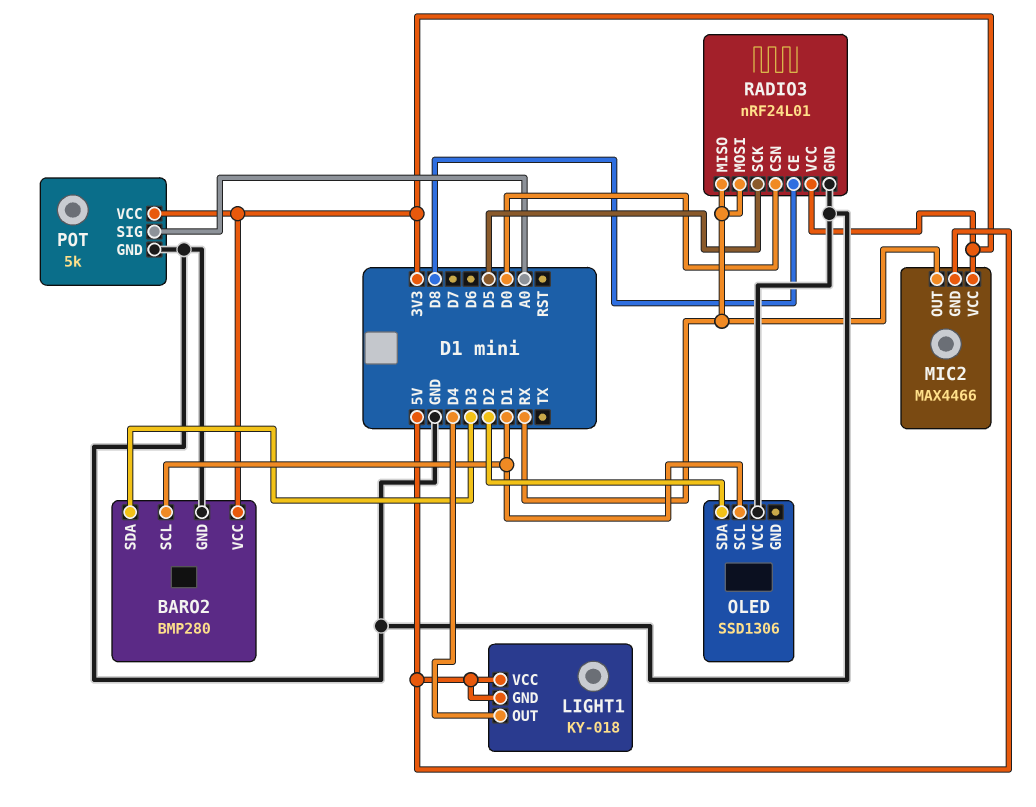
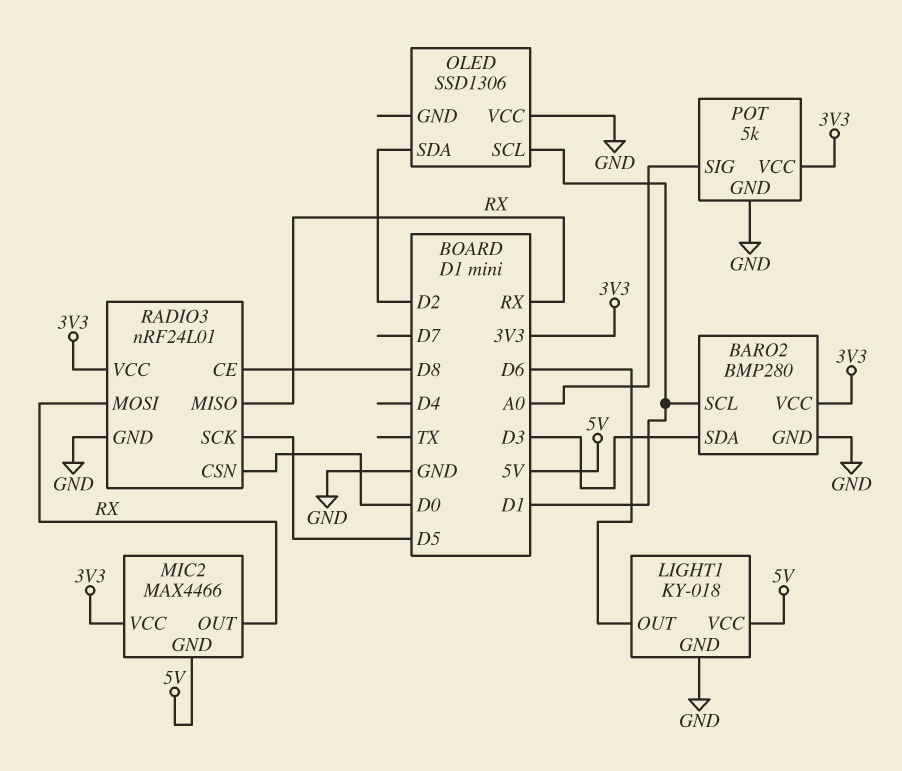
LIGHT1 pin GND: 5V -> GND
LIGHT1 pin OUT: D4 -> D6

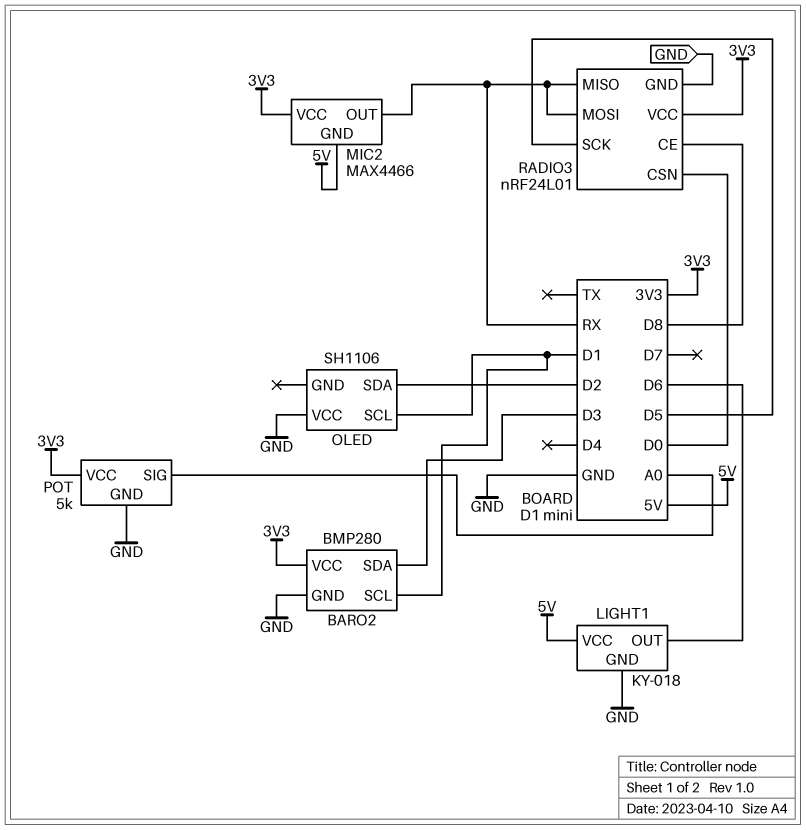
OLED: SSD1306 -> SH1106

